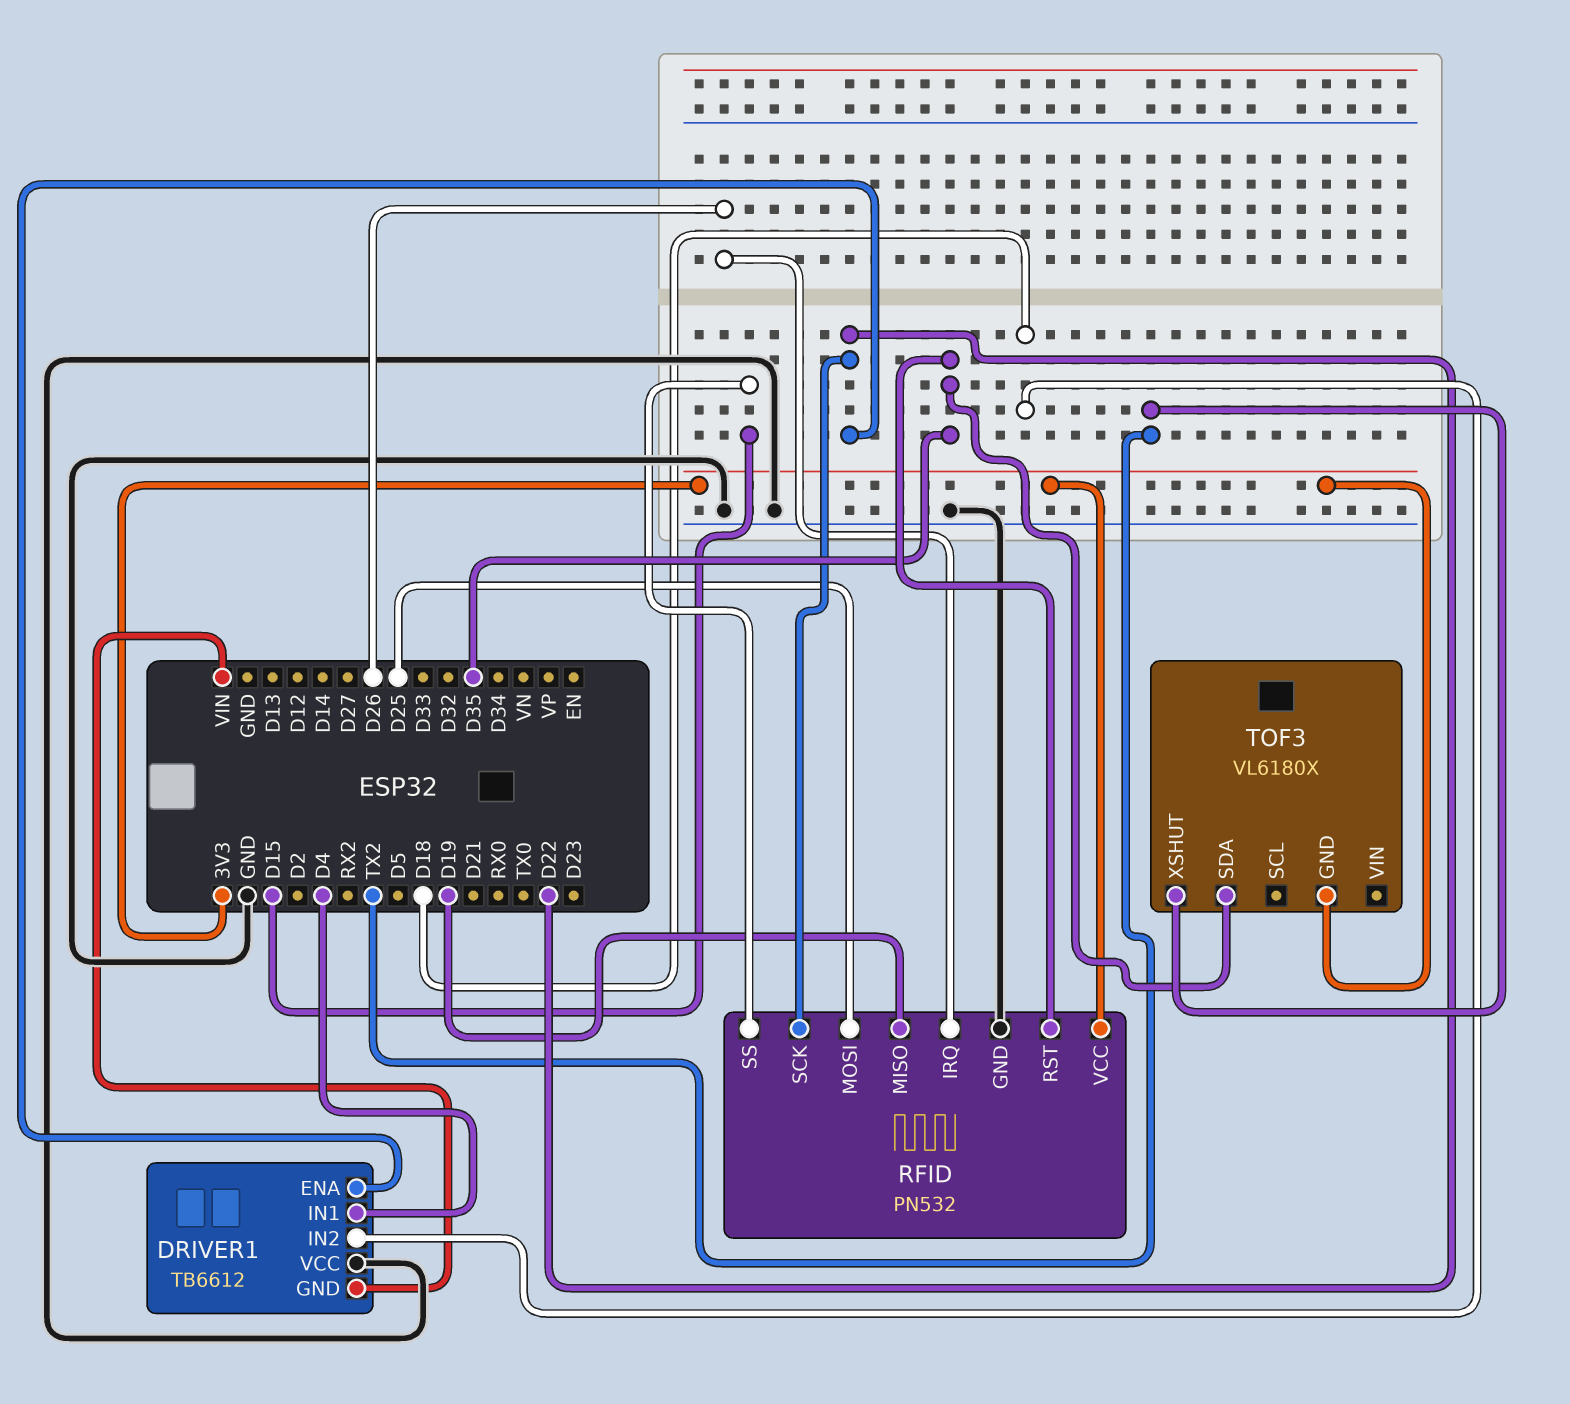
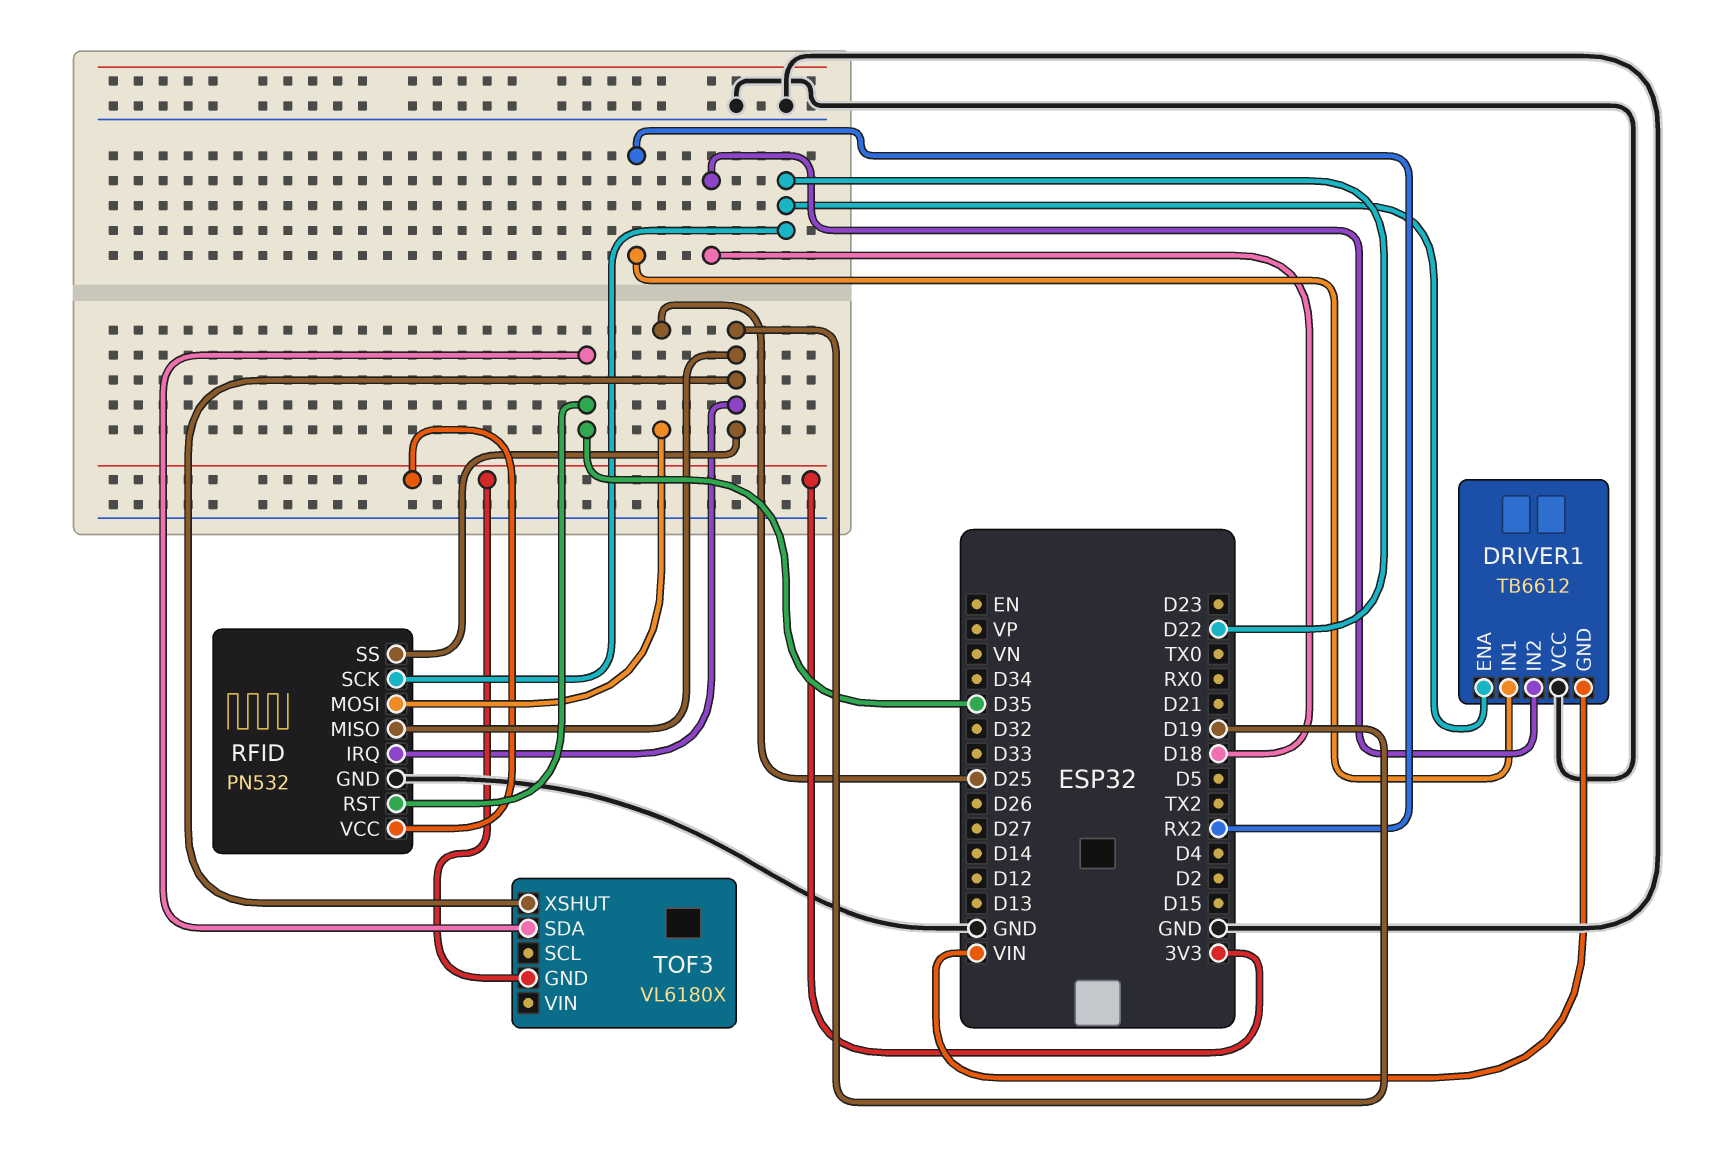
DRIVER1 pin IN1: D4 -> RX2
RFID pin IRQ: D26 -> D19
RFID pin SS: D15 -> D19
TOF3 pin XSHUT: TX2 -> D19

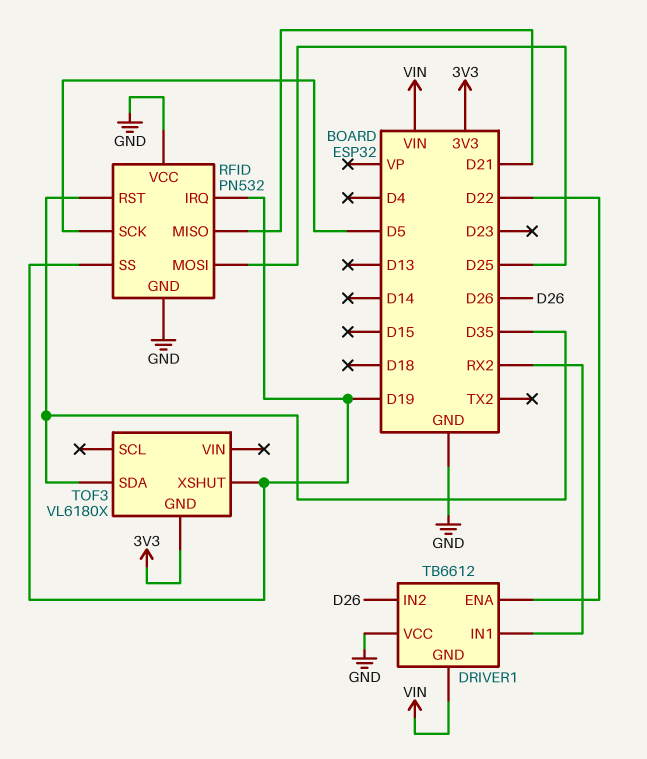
DRIVER1 pin IN2: D18 -> D26
RFID pin MISO: D19 -> D21
RFID pin SCK: D22 -> D5
RFID pin VCC: 3V3 -> GND

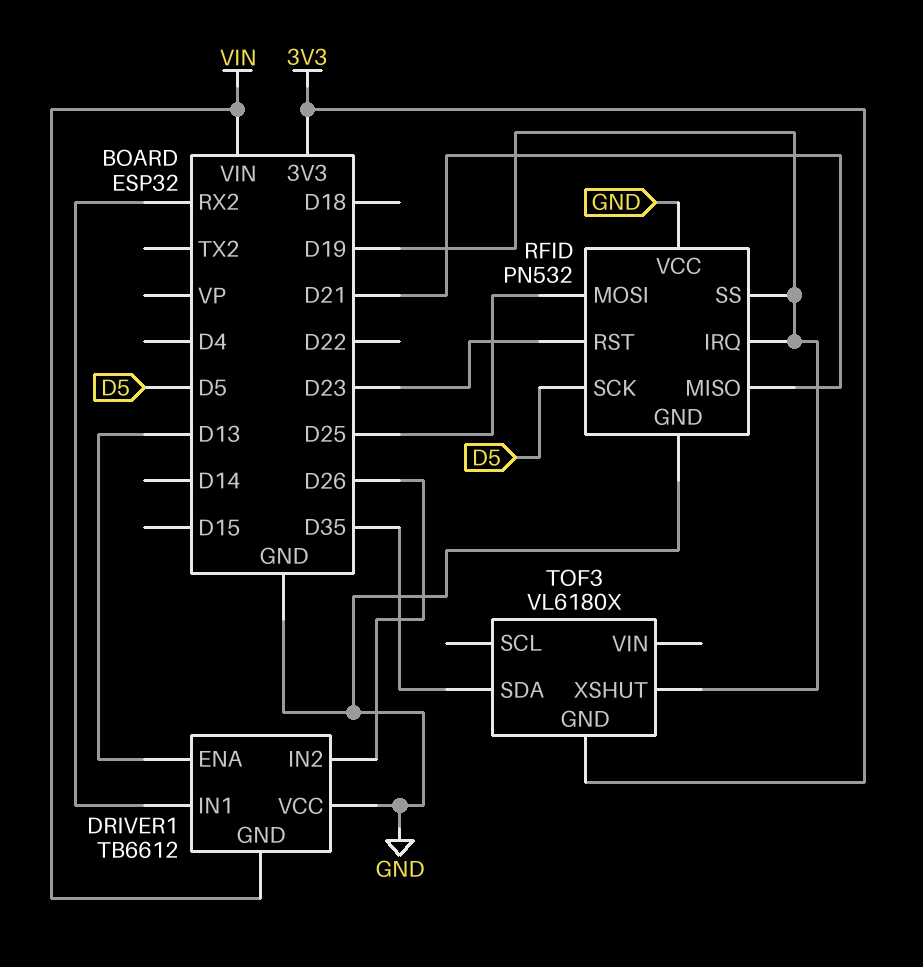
DRIVER1 pin ENA: D22 -> D13
RFID pin RST: D35 -> D23

